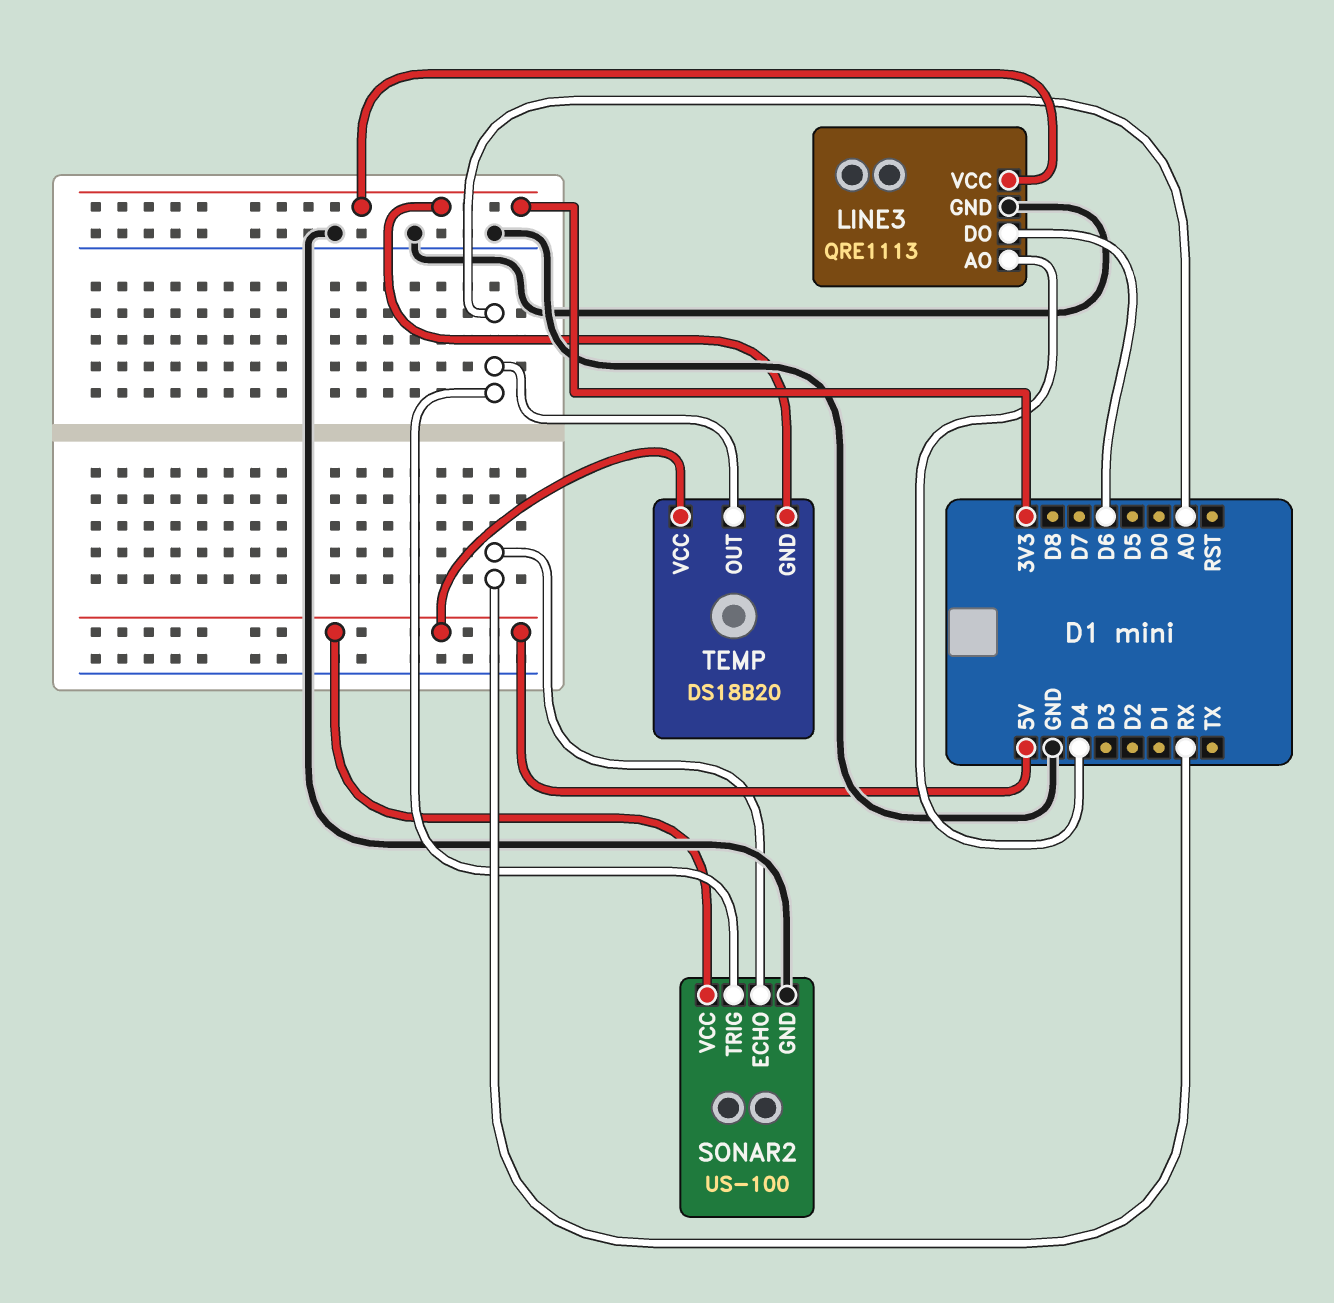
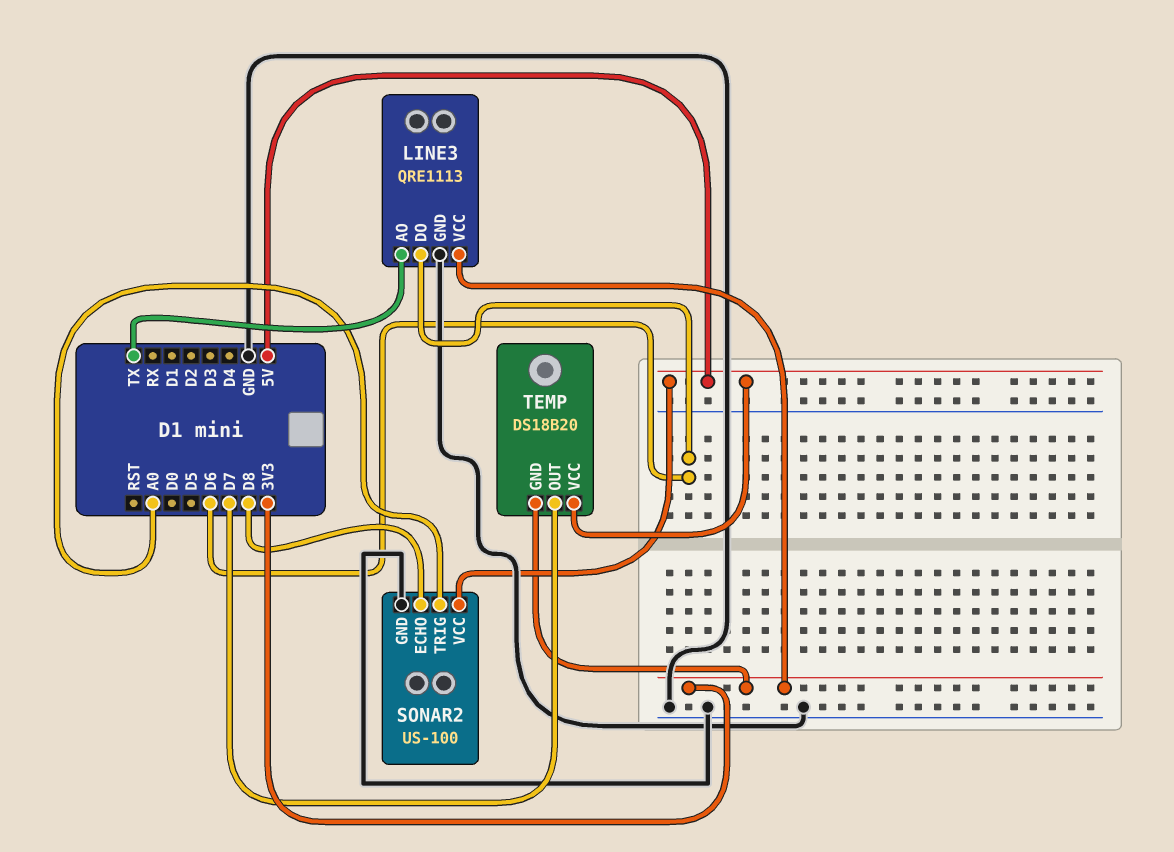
LINE3 pin AO: D4 -> TX
SONAR2 pin ECHO: RX -> D8
TEMP pin OUT: A0 -> D7

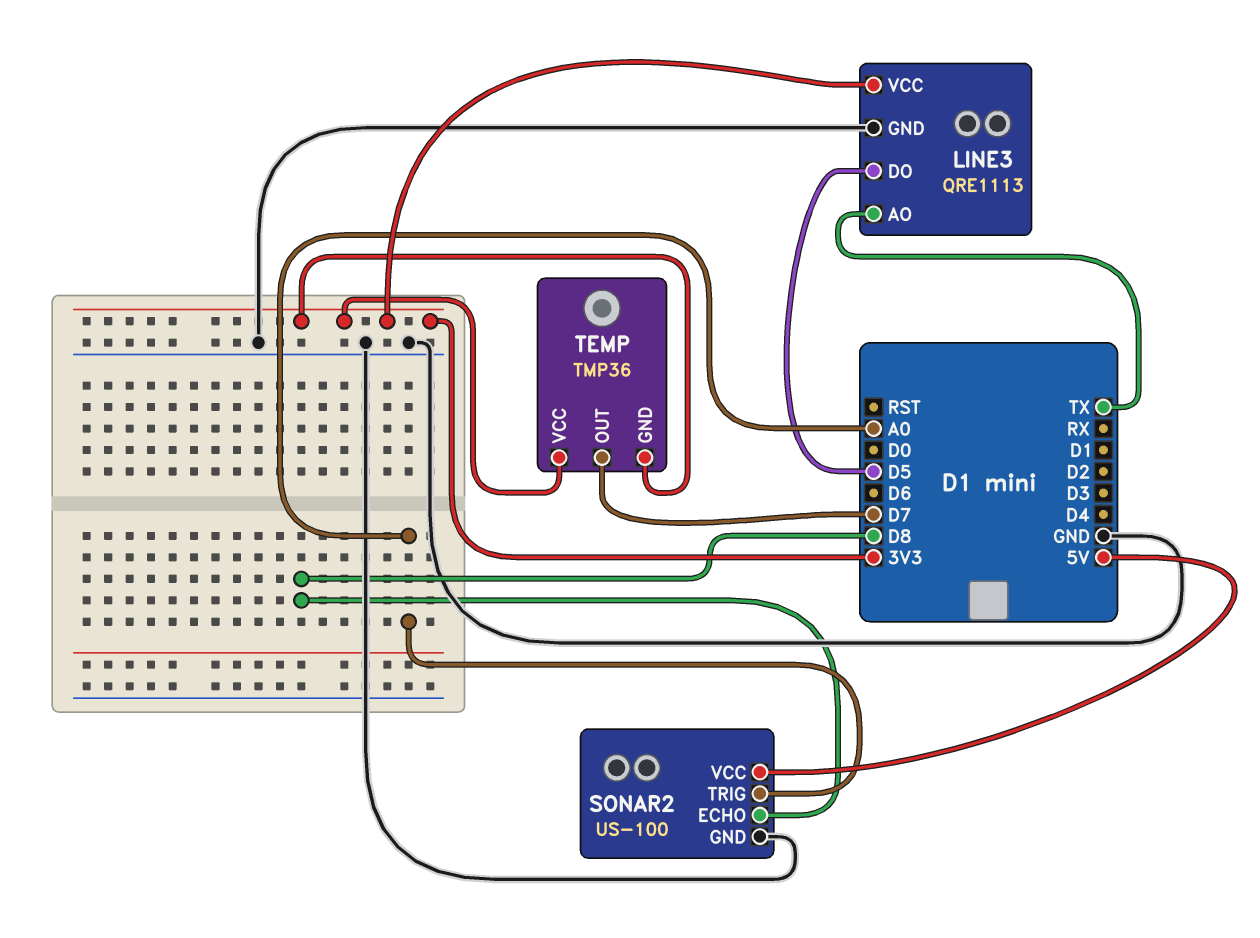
LINE3 pin DO: D6 -> D5
TEMP: DS18B20 -> TMP36
TEMP pin VCC: 5V -> 3V3

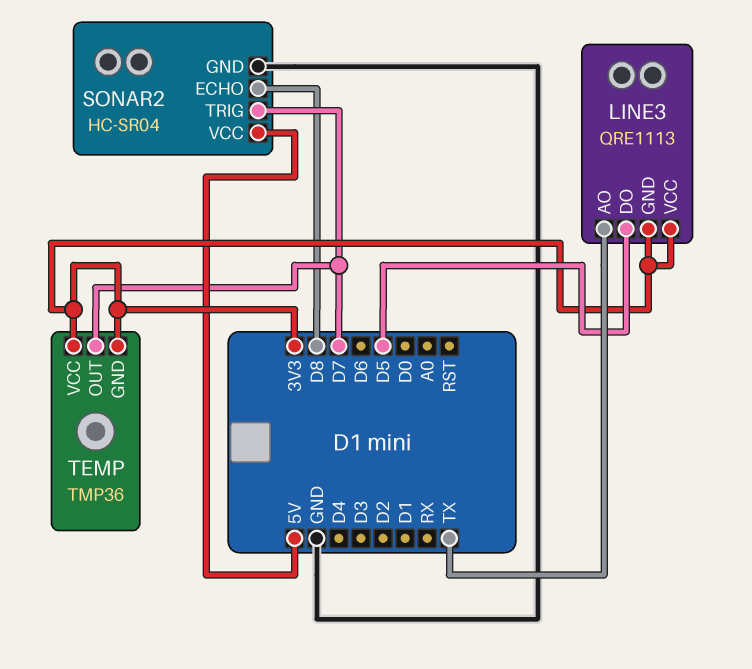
LINE3 pin GND: GND -> 3V3
SONAR2: US-100 -> HC-SR04
SONAR2 pin TRIG: A0 -> D7

